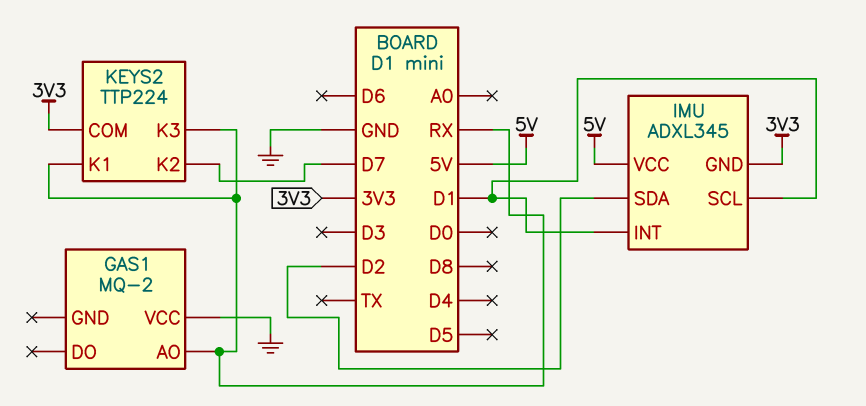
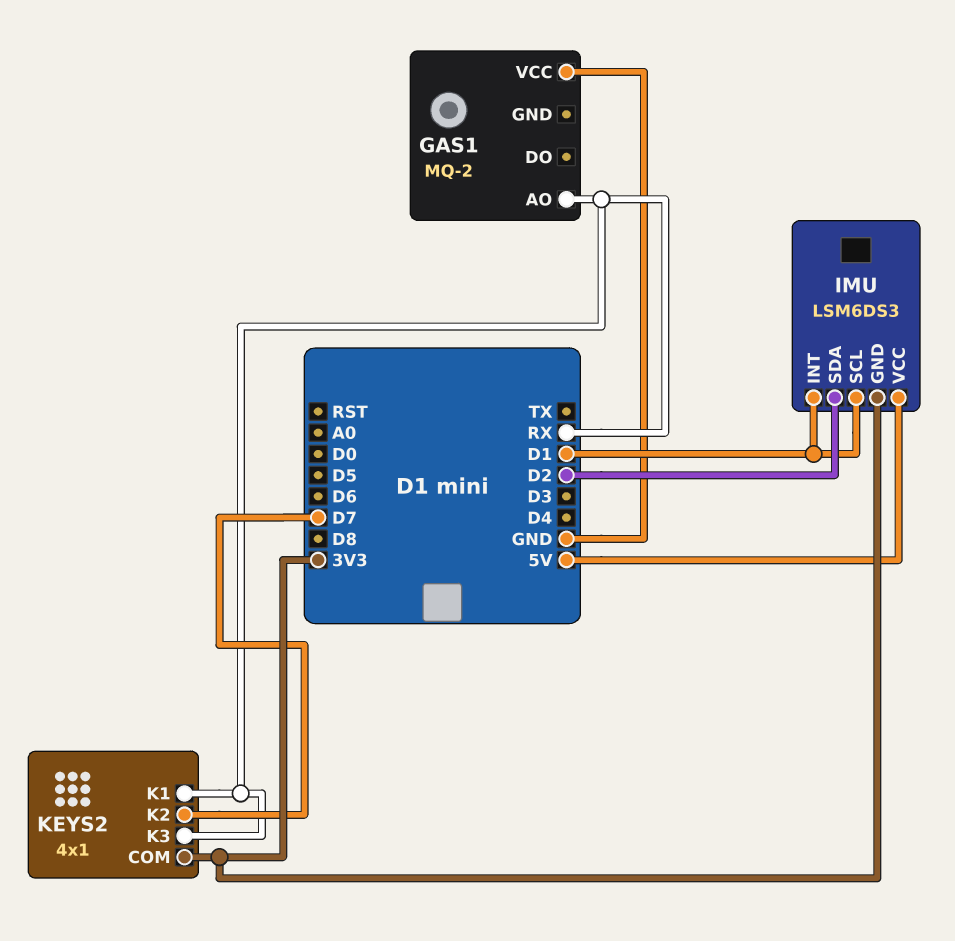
IMU: ADXL345 -> LSM6DS3
KEYS2: TTP224 -> 4x1

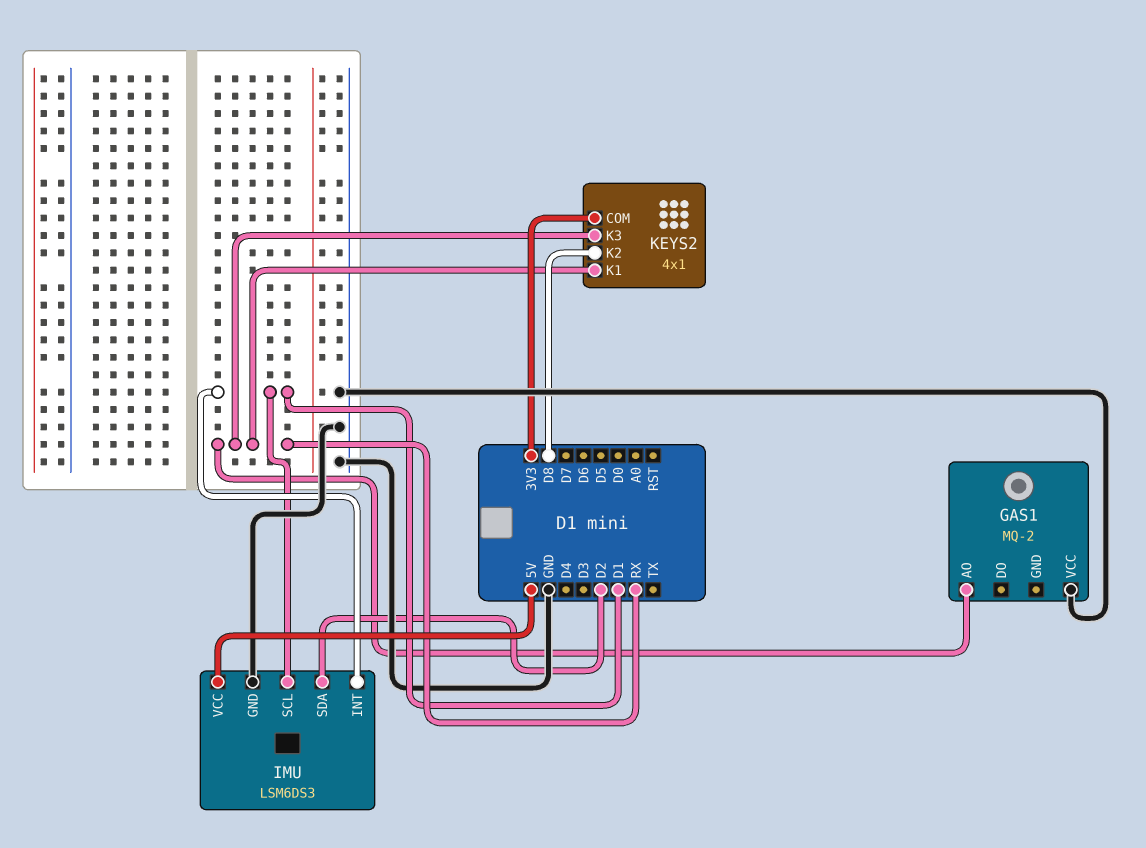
IMU pin GND: 3V3 -> GND
KEYS2 pin K2: D7 -> D8

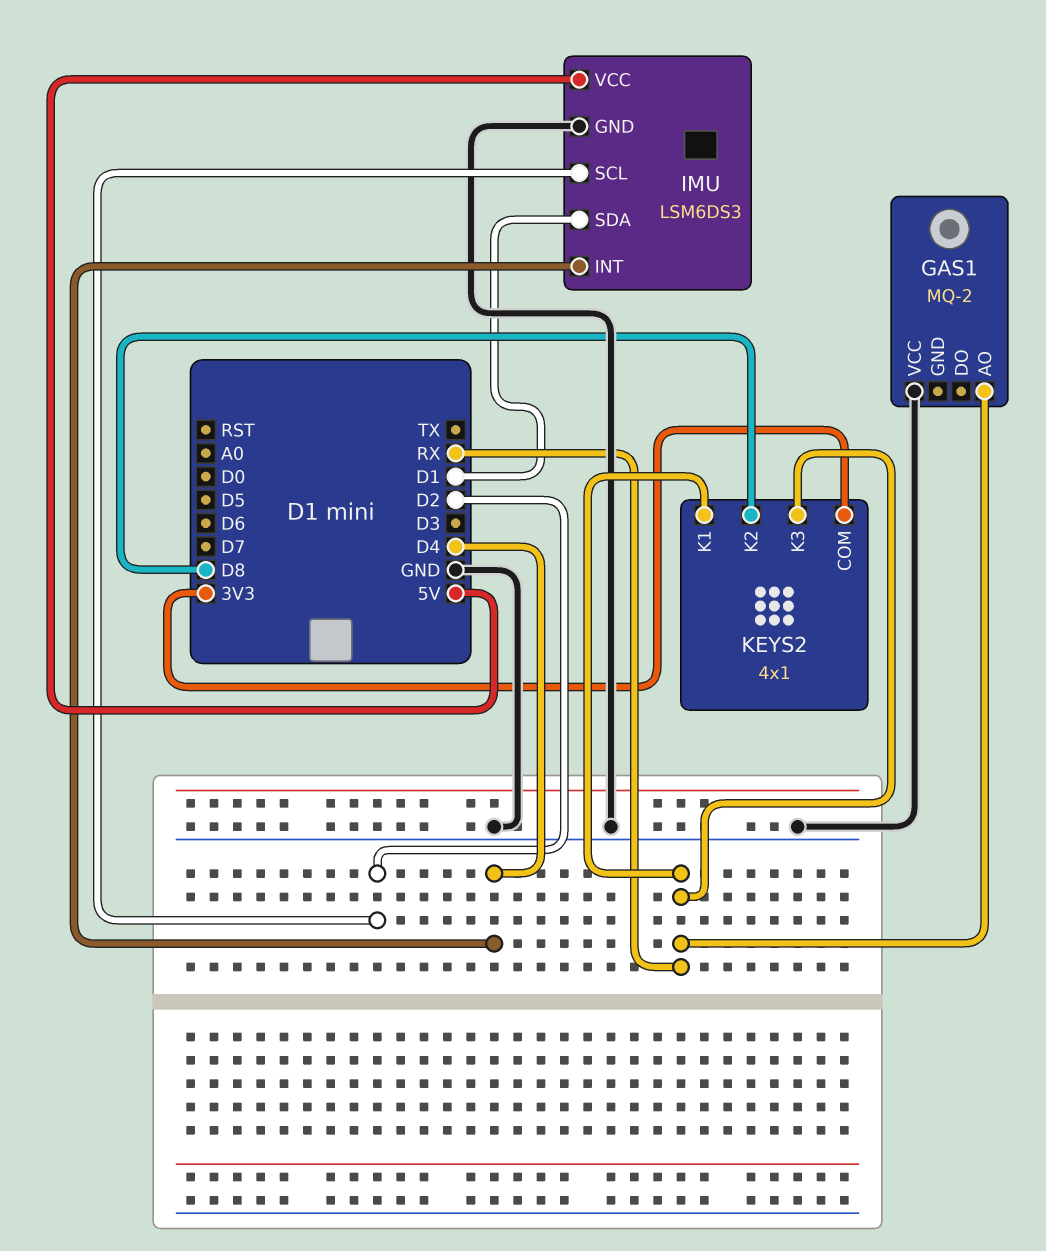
IMU pin INT: D1 -> D4
IMU pin SCL: D1 -> D2
IMU pin SDA: D2 -> D1

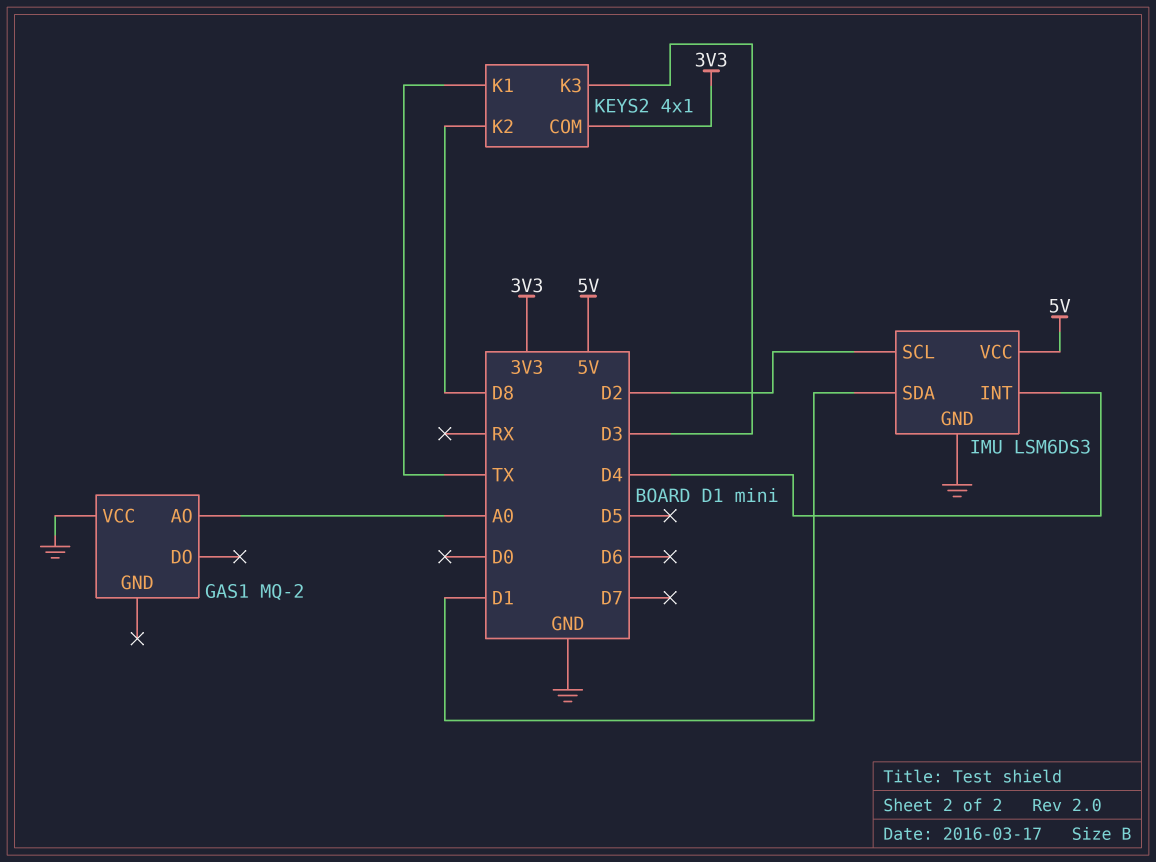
GAS1 pin AO: RX -> A0
KEYS2 pin K1: RX -> TX
KEYS2 pin K3: RX -> D3

